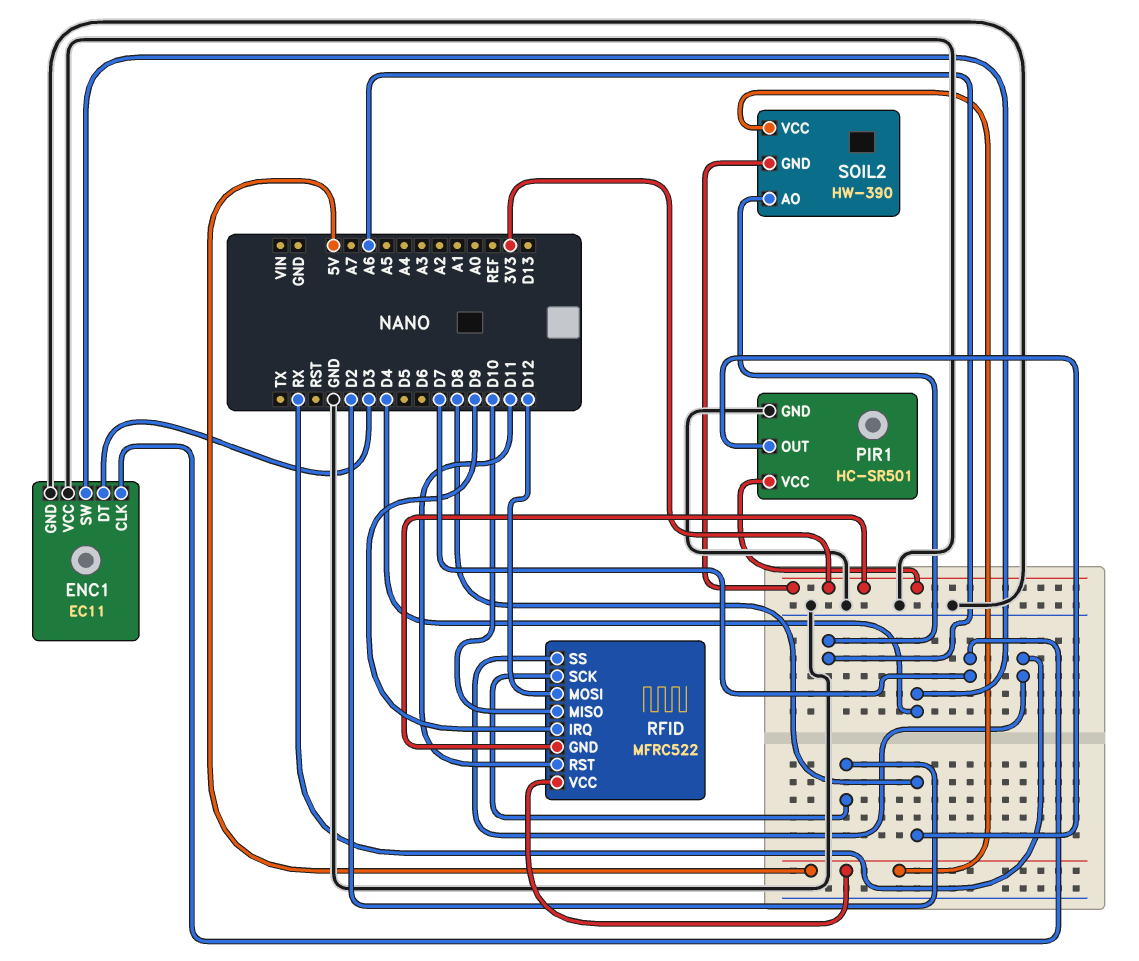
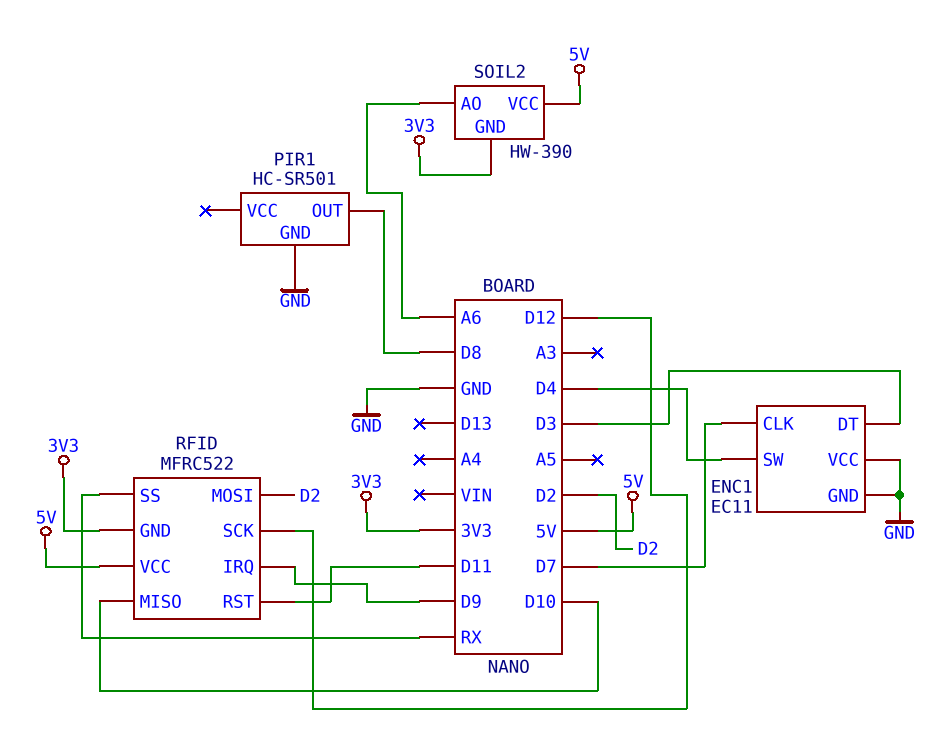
PIR1 pin VCC: 3V3 -> none
RFID pin MOSI: D12 -> D2
RFID pin SCK: D2 -> D12

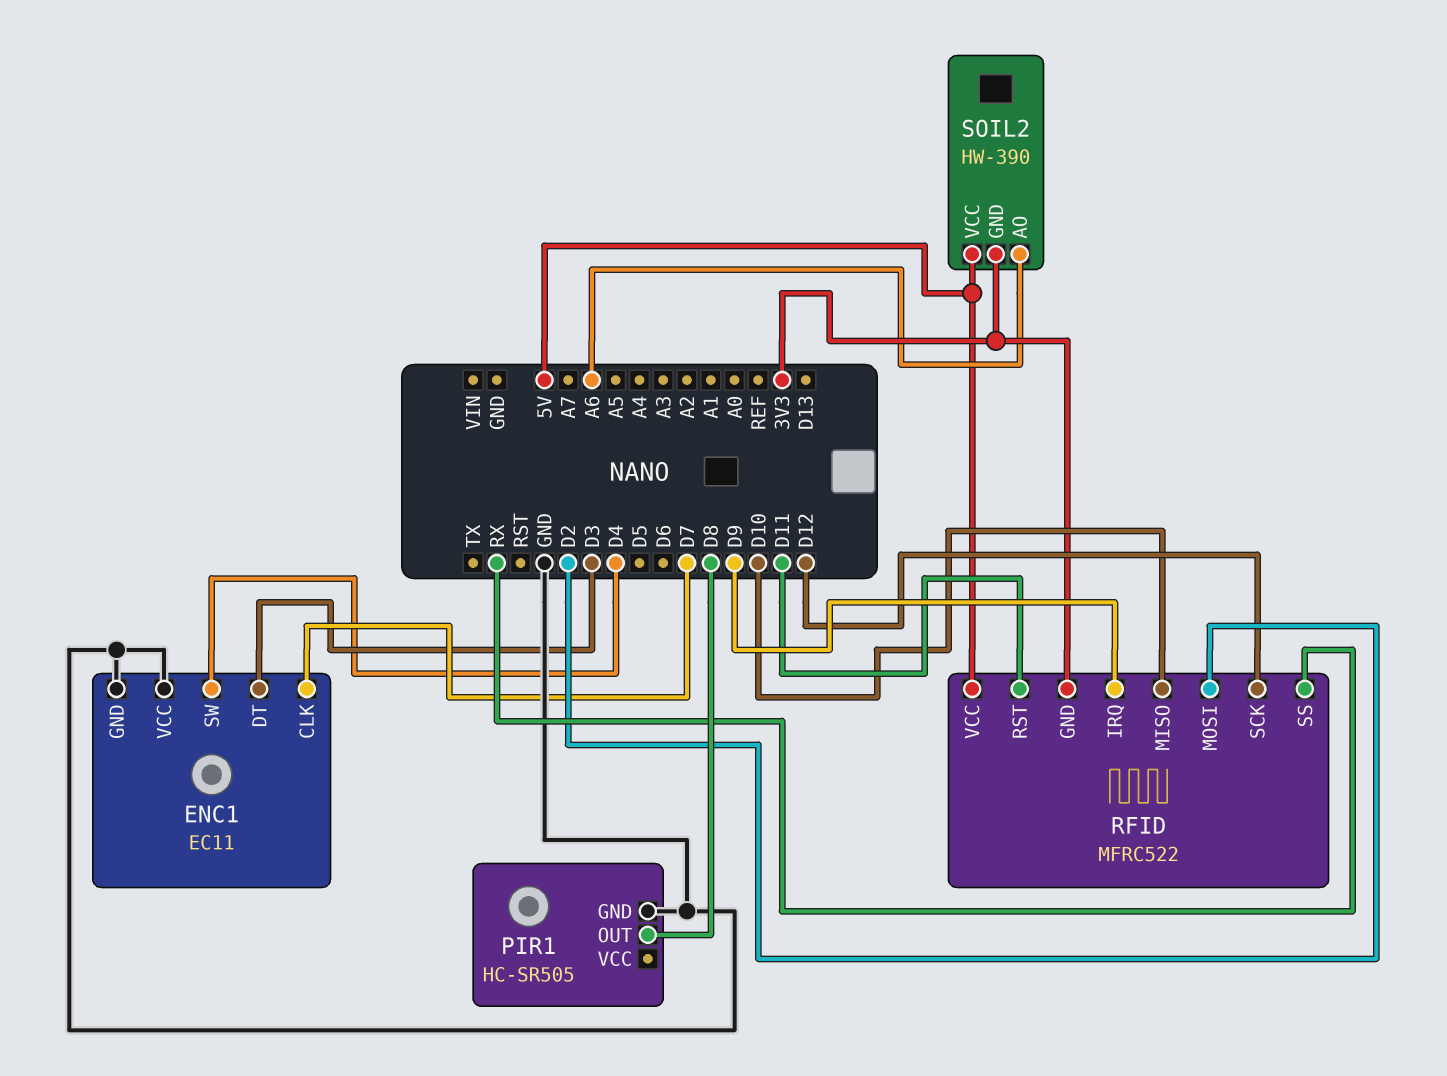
PIR1: HC-SR501 -> HC-SR505

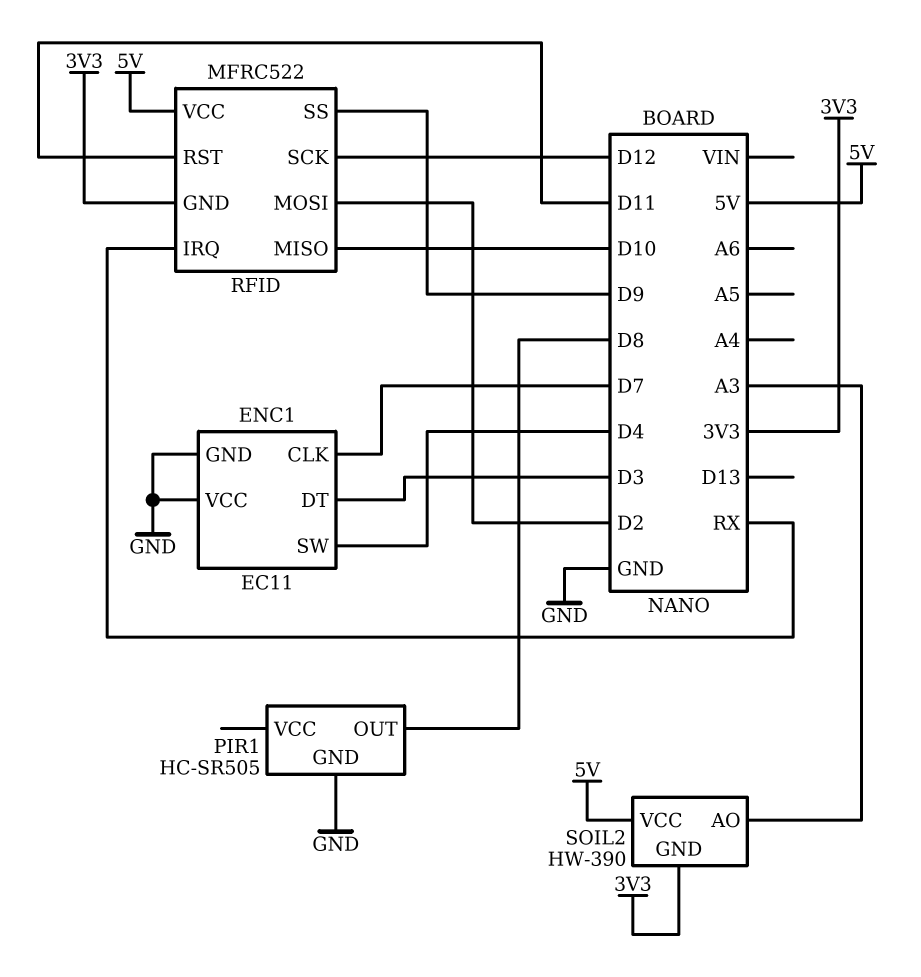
RFID pin IRQ: D9 -> RX
RFID pin SS: RX -> D9
SOIL2 pin AO: A6 -> A3

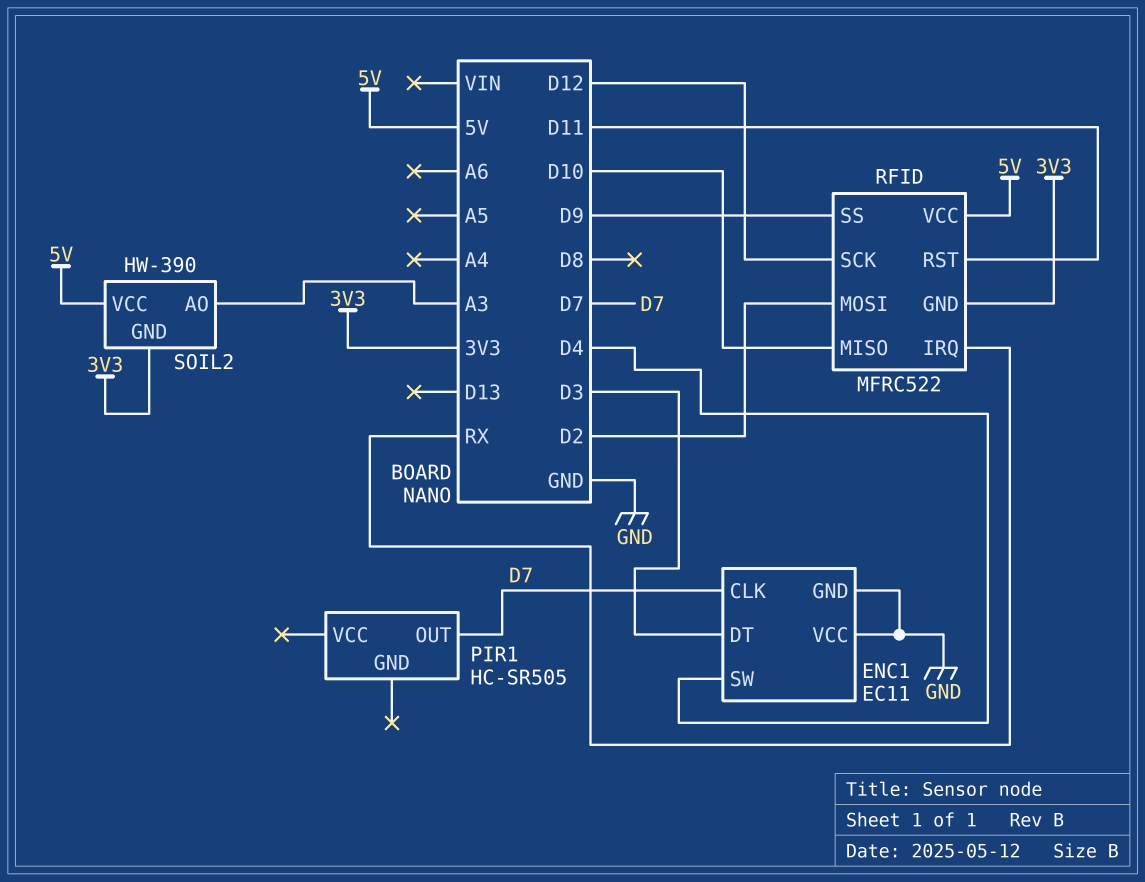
PIR1 pin GND: GND -> none
PIR1 pin OUT: D8 -> D7

